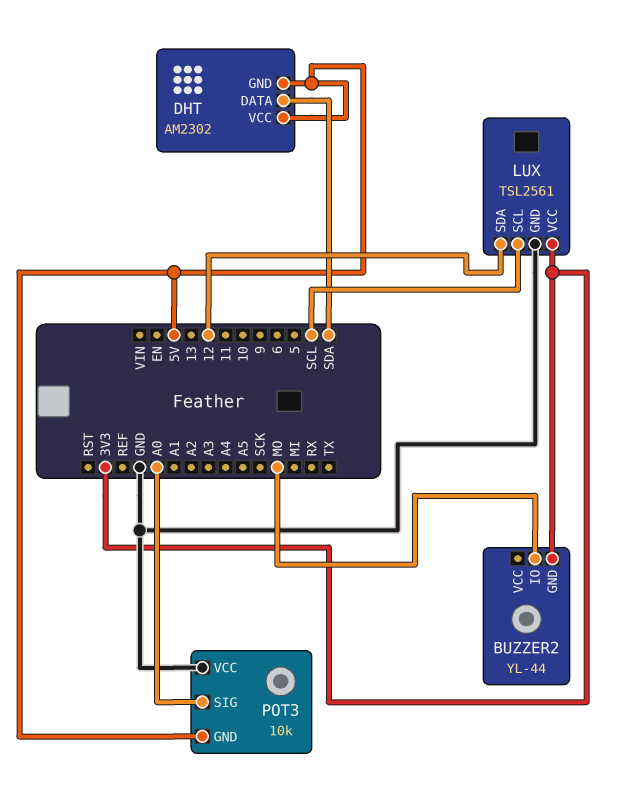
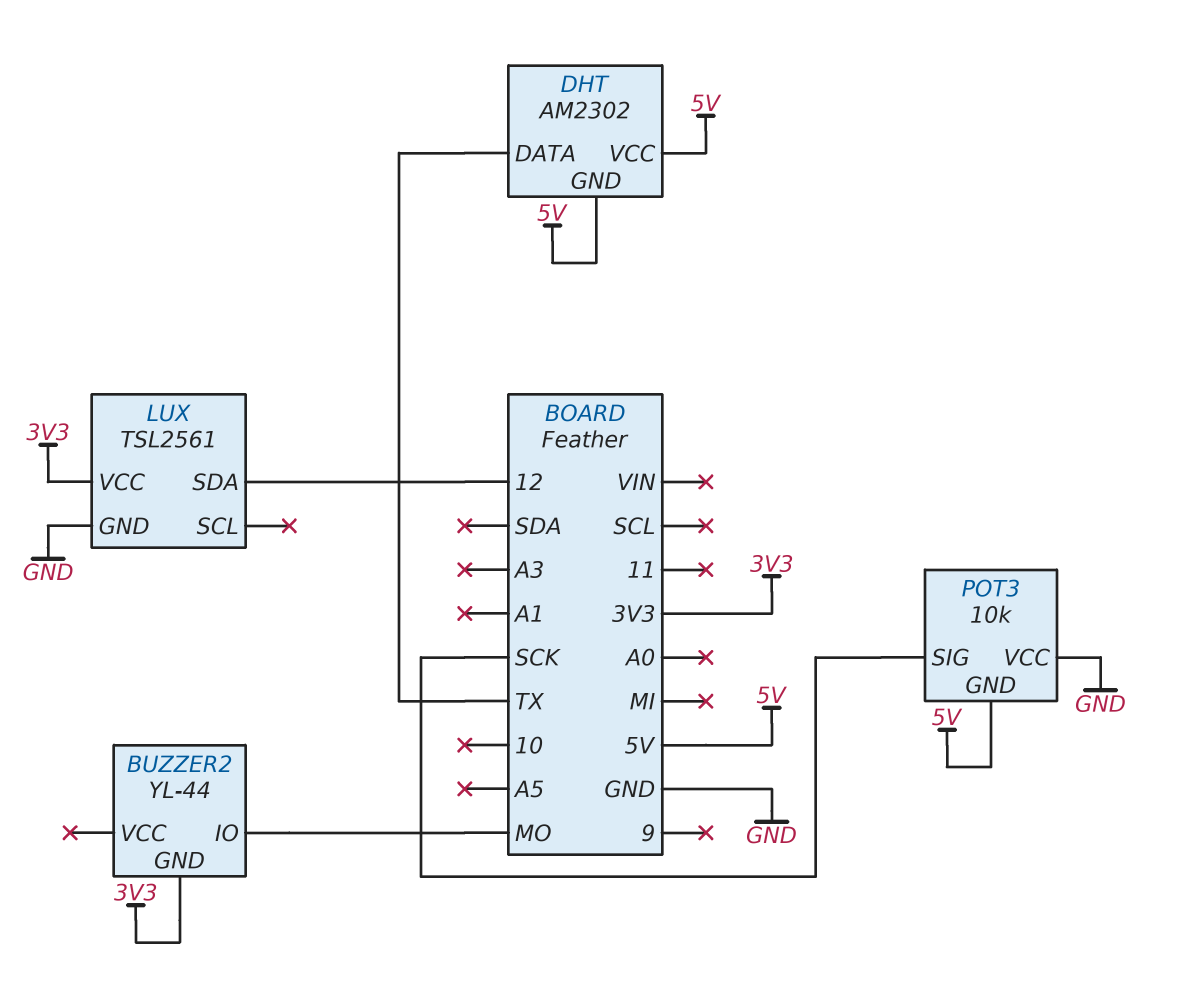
DHT pin DATA: SDA -> TX
LUX pin SCL: SCL -> none
POT3 pin SIG: A0 -> SCK

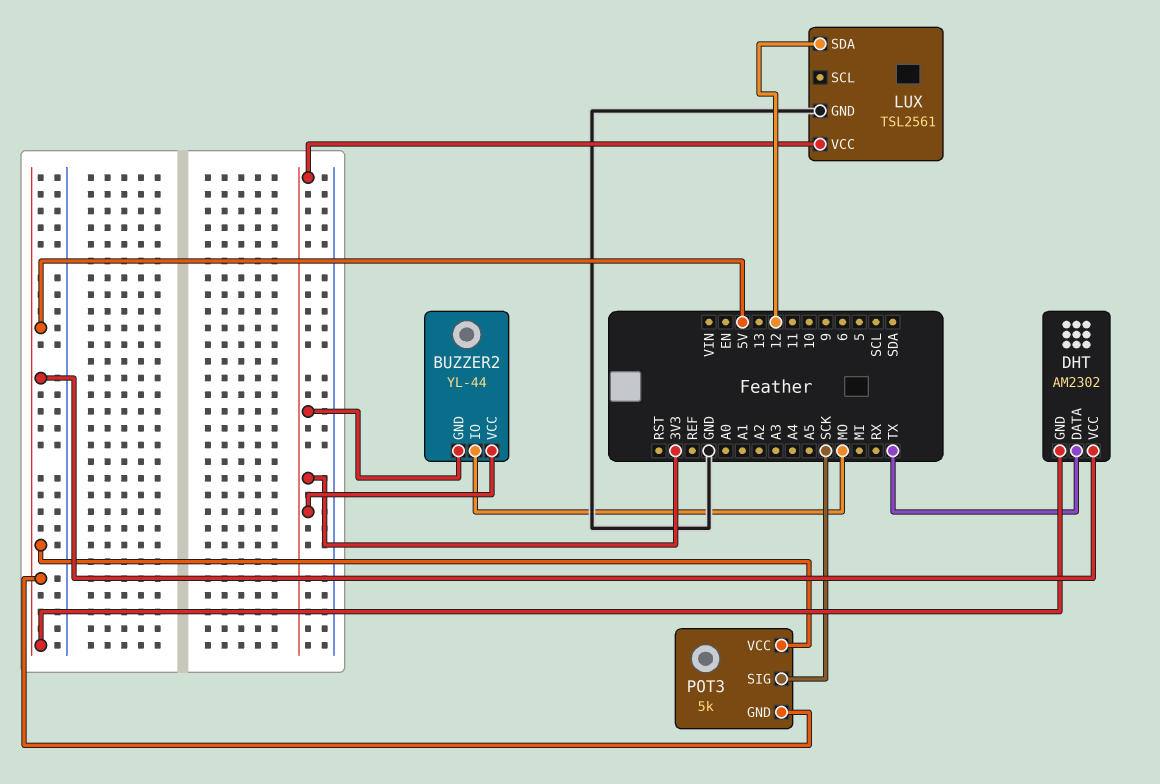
BUZZER2 pin VCC: none -> 3V3
POT3: 10k -> 5k
POT3 pin VCC: GND -> 5V

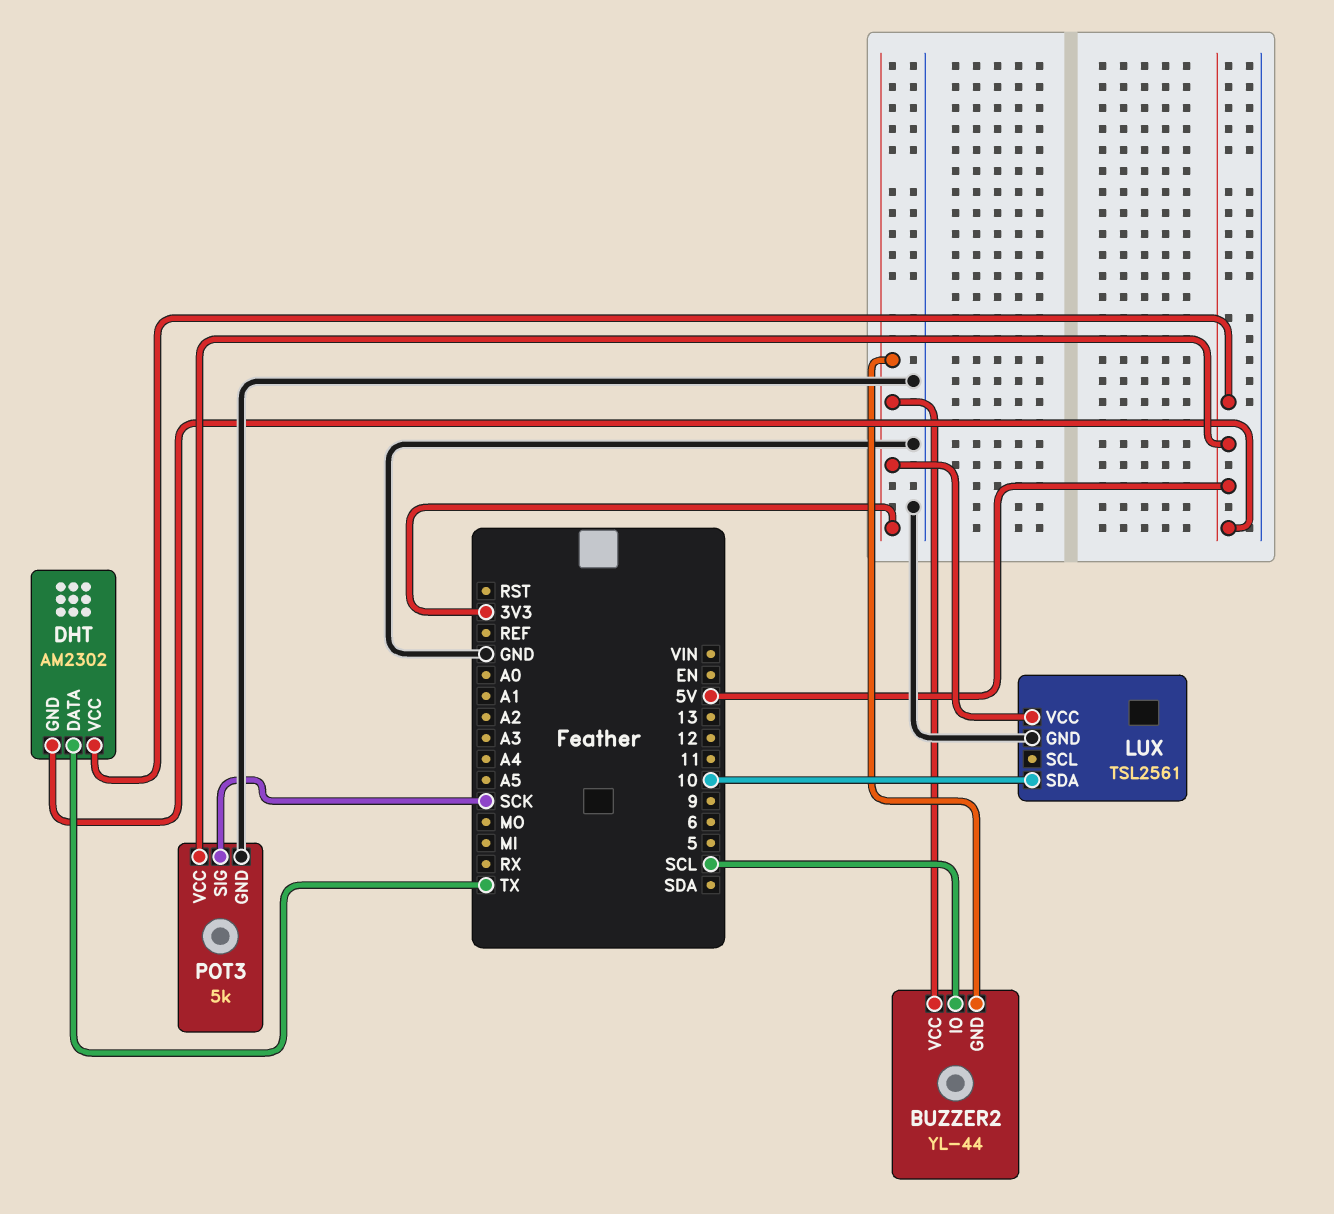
BUZZER2 pin IO: MO -> SCL
LUX pin SDA: 12 -> 10
POT3 pin GND: 5V -> GND

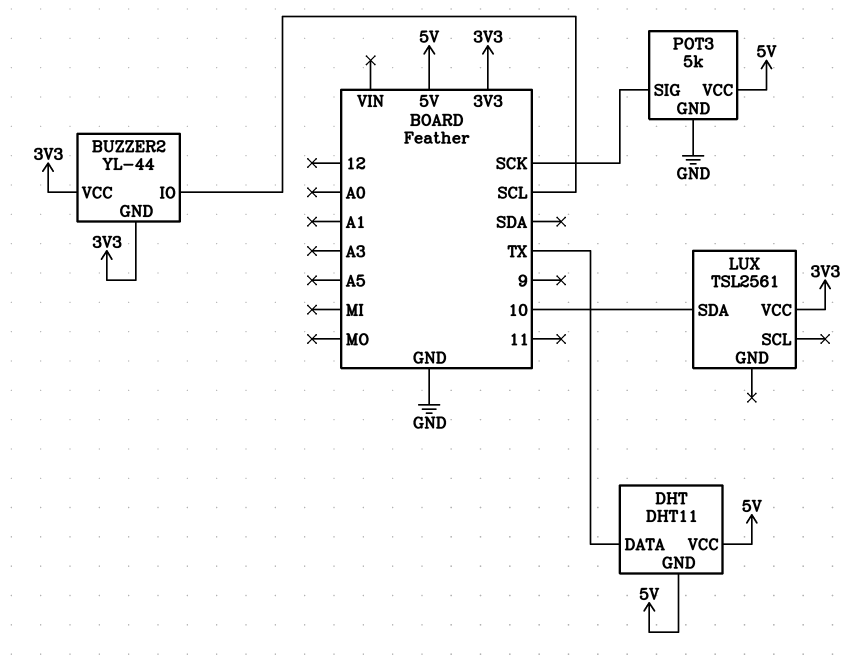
DHT: AM2302 -> DHT11
LUX pin GND: GND -> none

